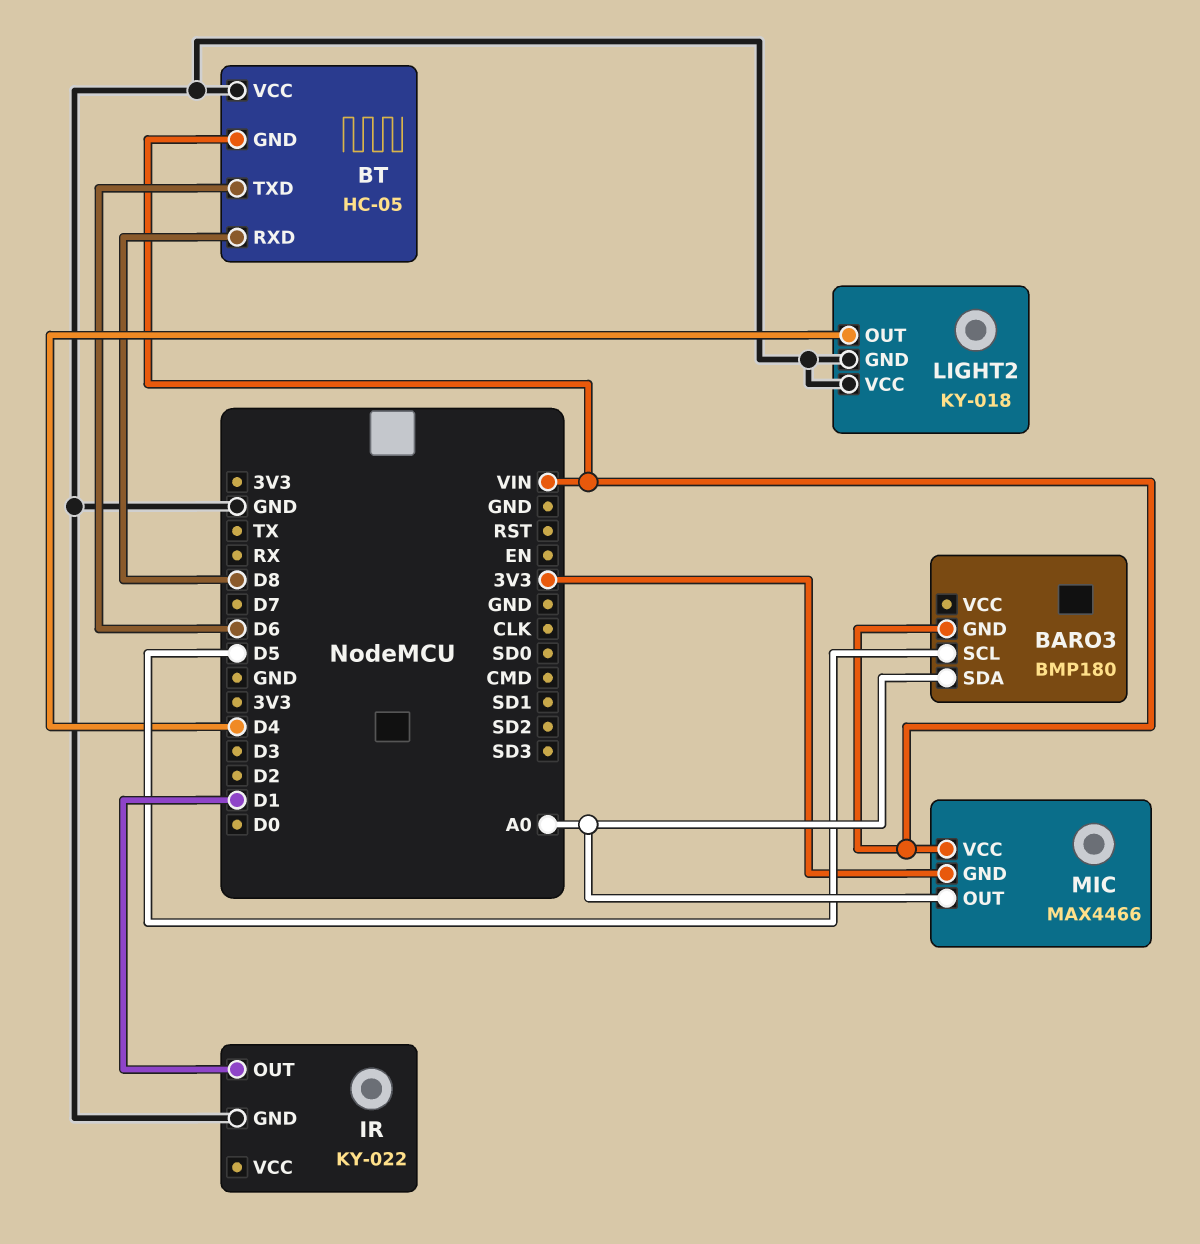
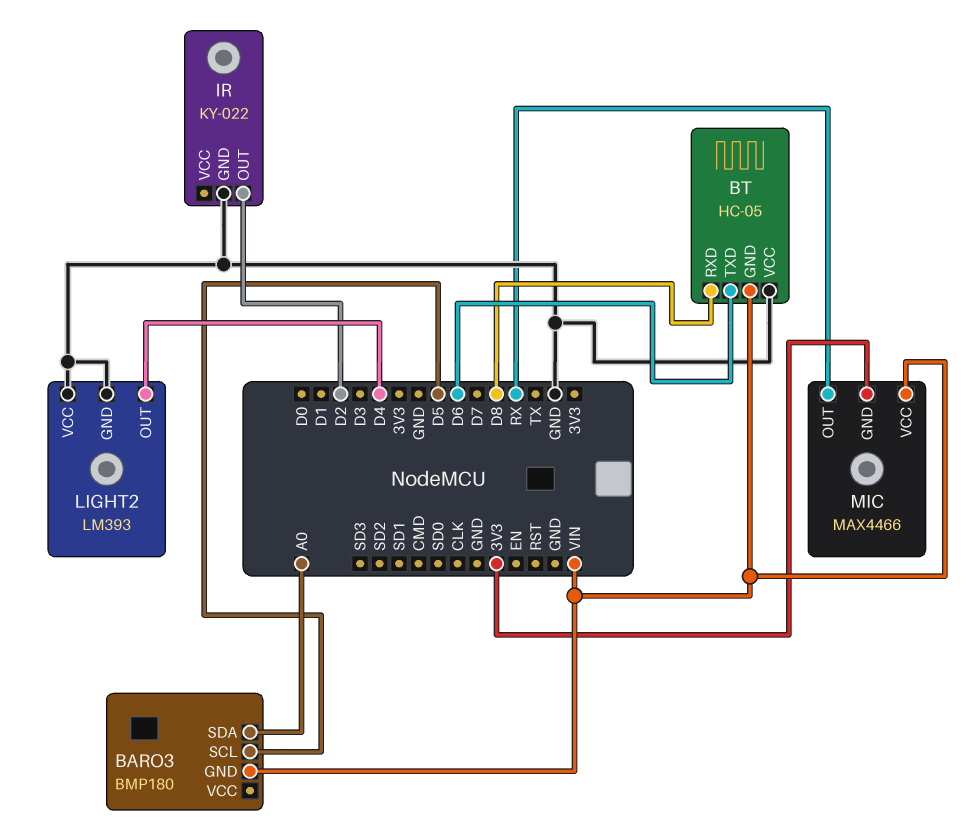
IR pin OUT: D1 -> D2
LIGHT2: KY-018 -> LM393
MIC pin OUT: A0 -> RX

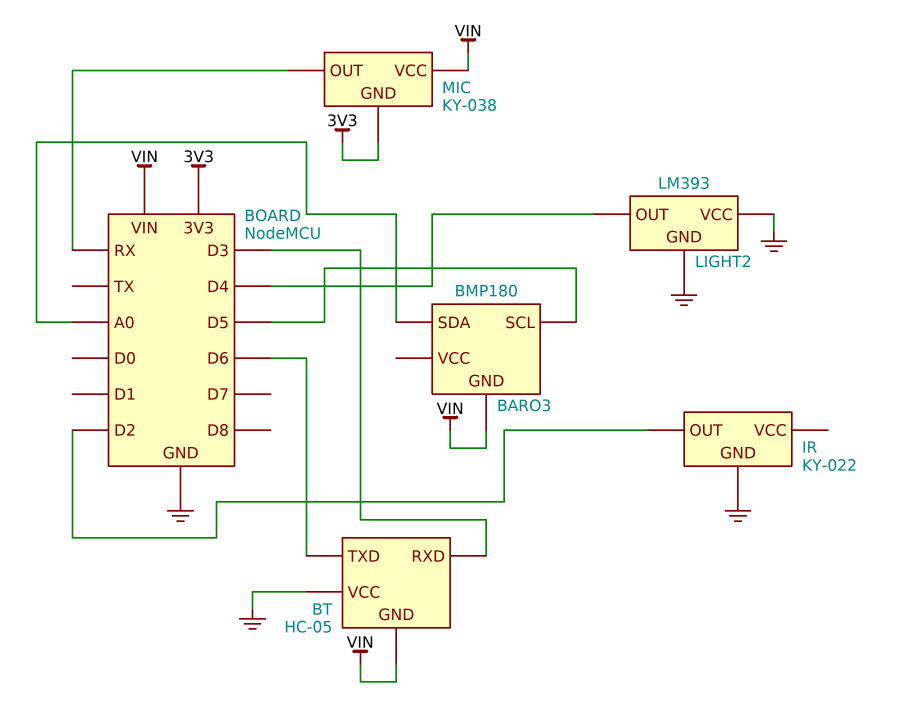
BT pin RXD: D8 -> D3
MIC: MAX4466 -> KY-038

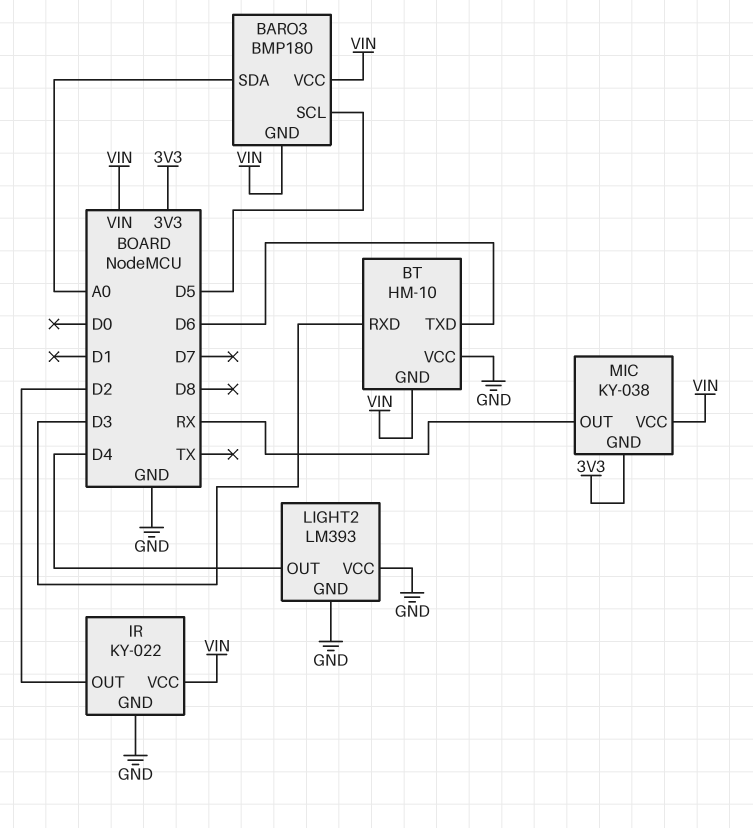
BARO3 pin VCC: none -> VIN
BT: HC-05 -> HM-10
IR pin VCC: none -> VIN

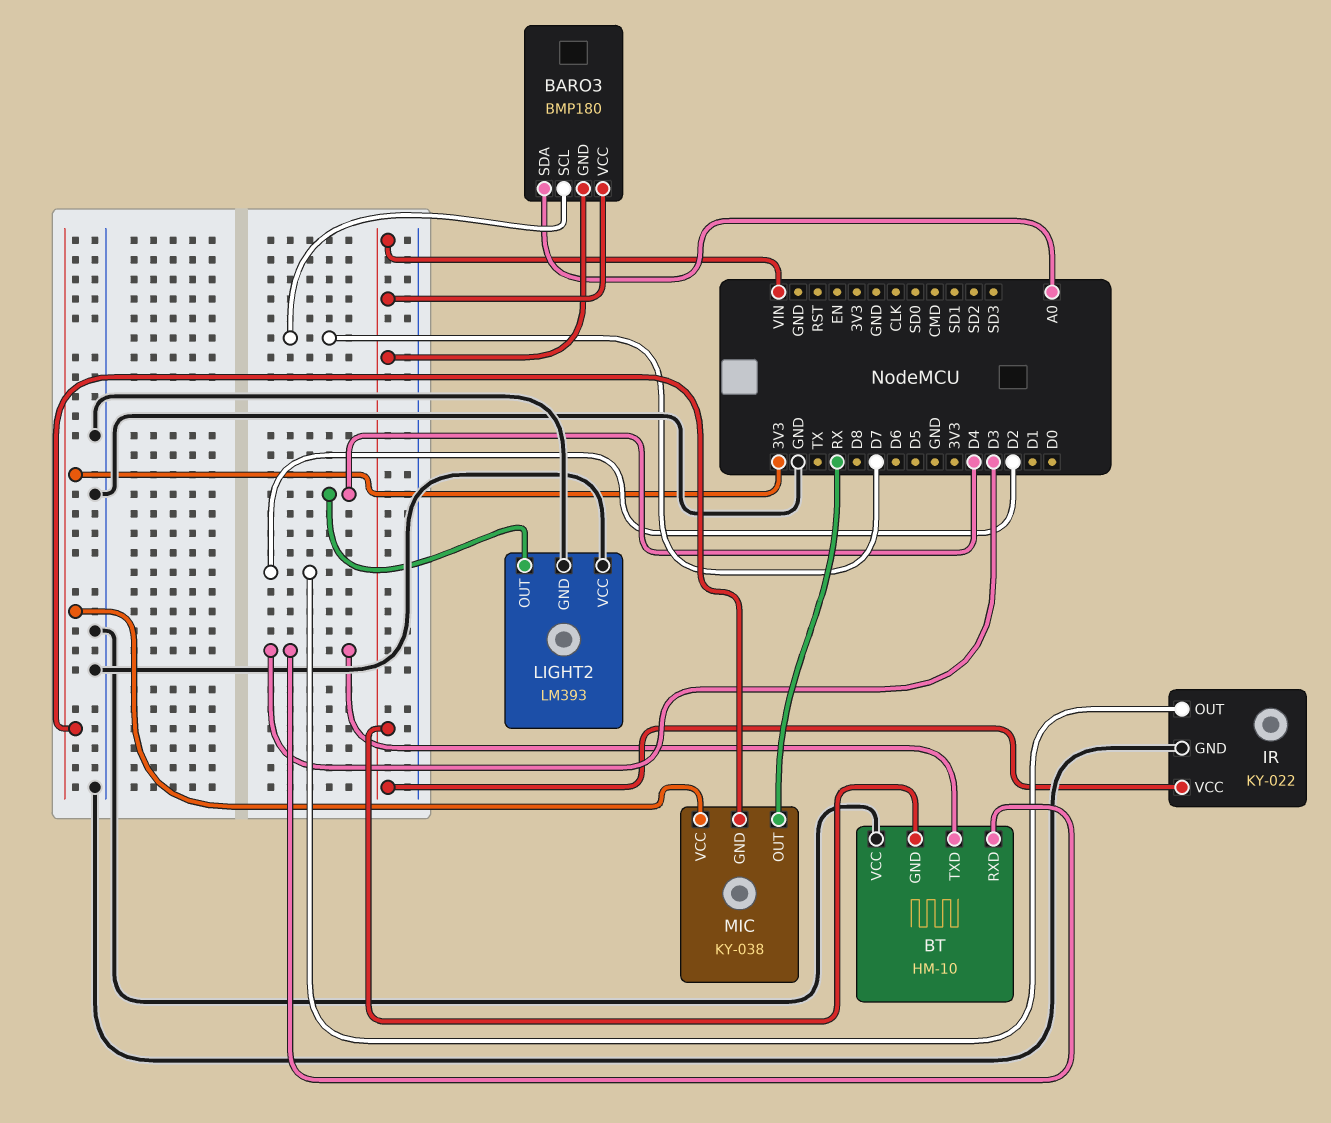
BARO3 pin SCL: D5 -> D7
BT pin TXD: D6 -> D3
MIC pin VCC: VIN -> 3V3

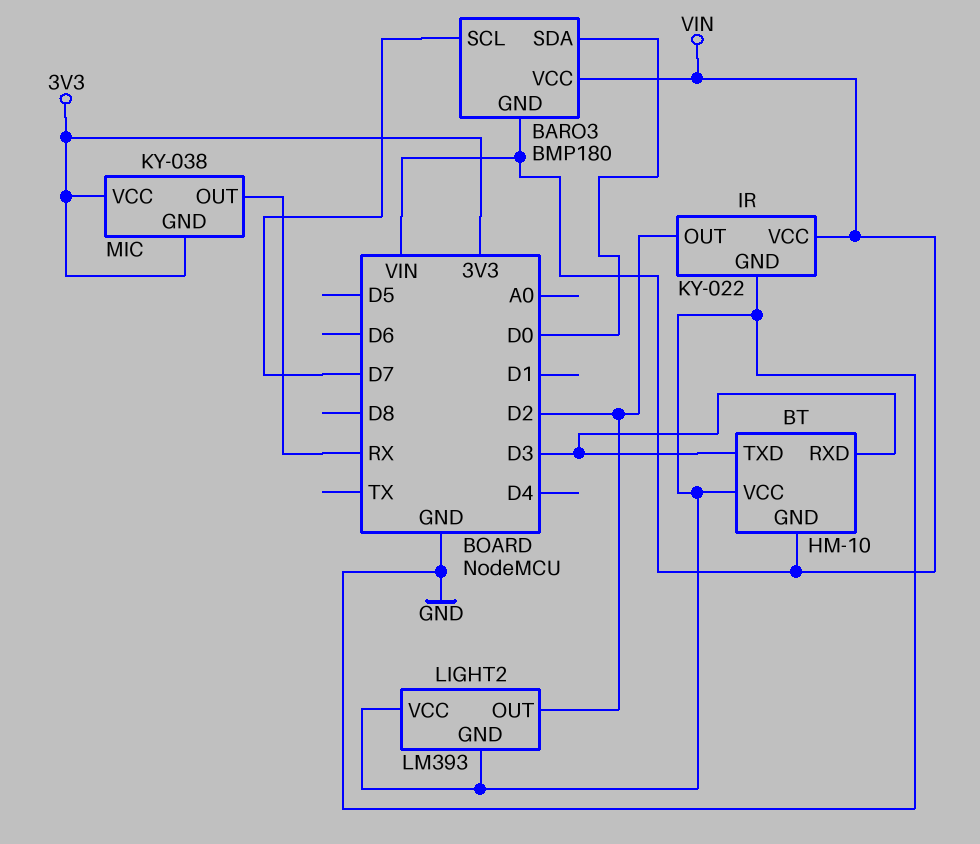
BARO3 pin SDA: A0 -> D0
LIGHT2 pin OUT: D4 -> D2

